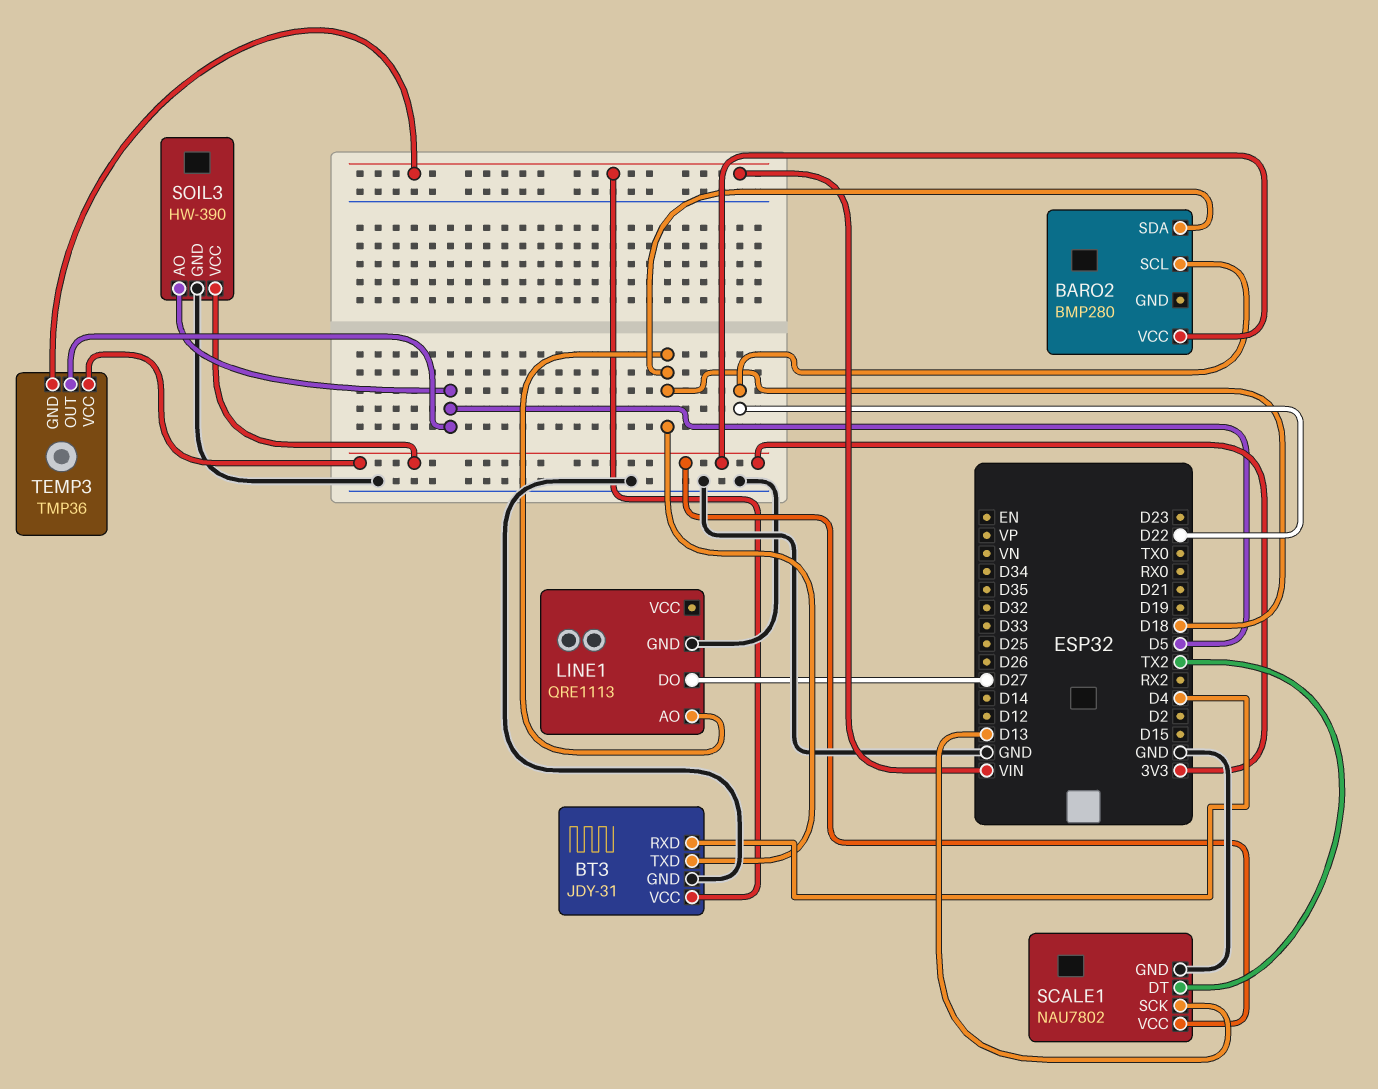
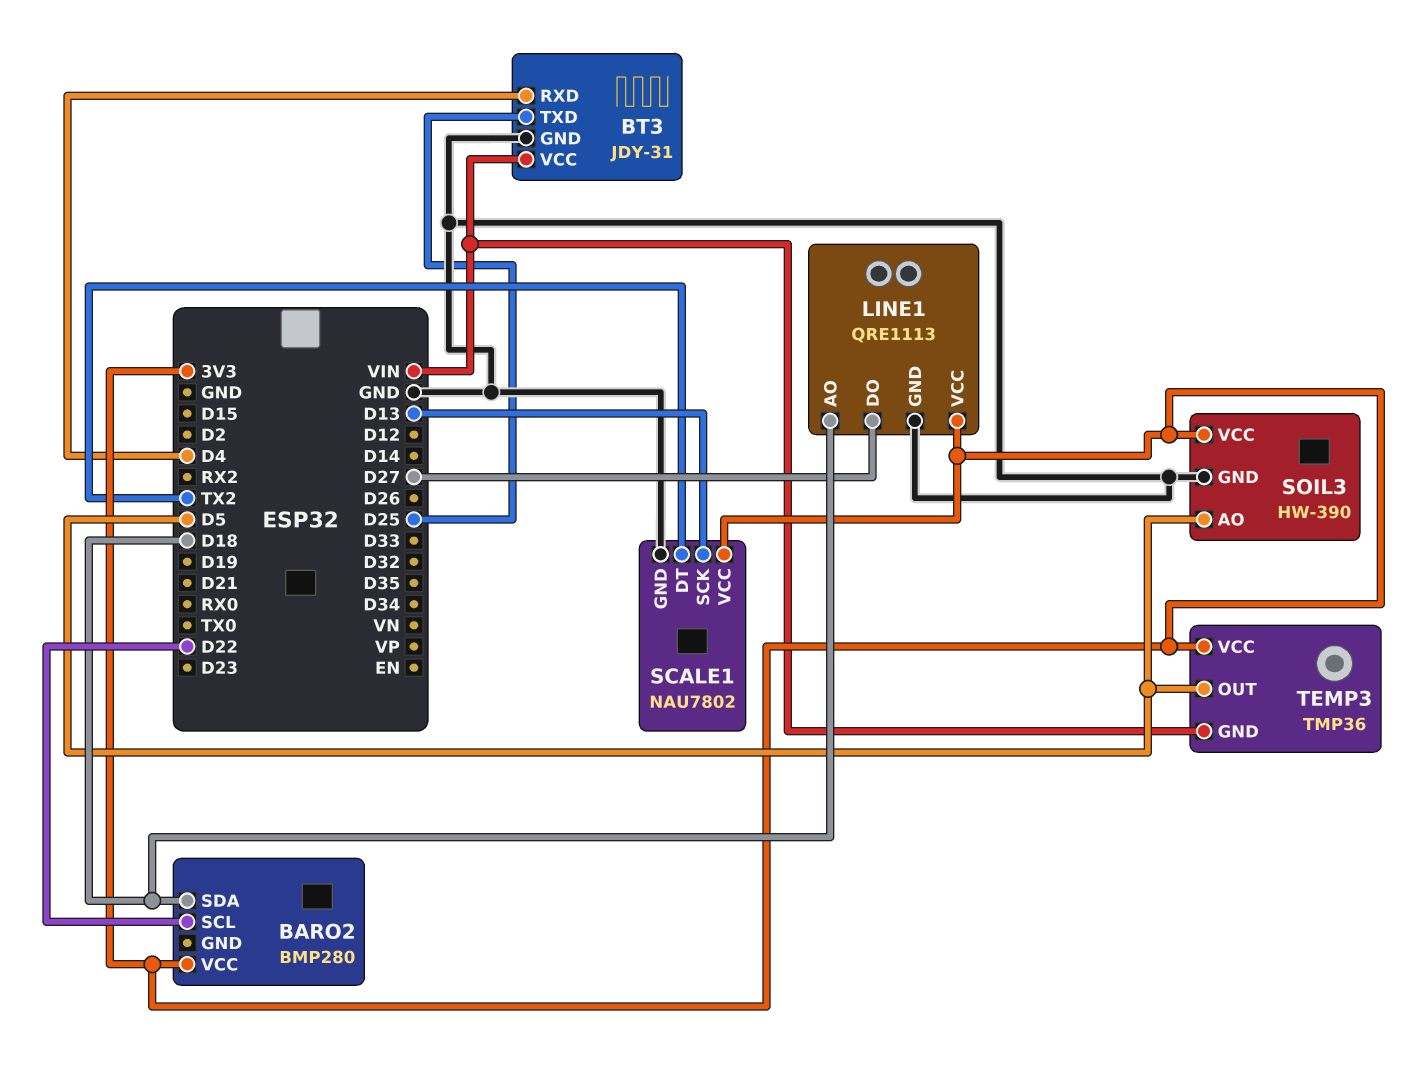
BT3 pin TXD: D18 -> D25
LINE1 pin VCC: none -> 3V3

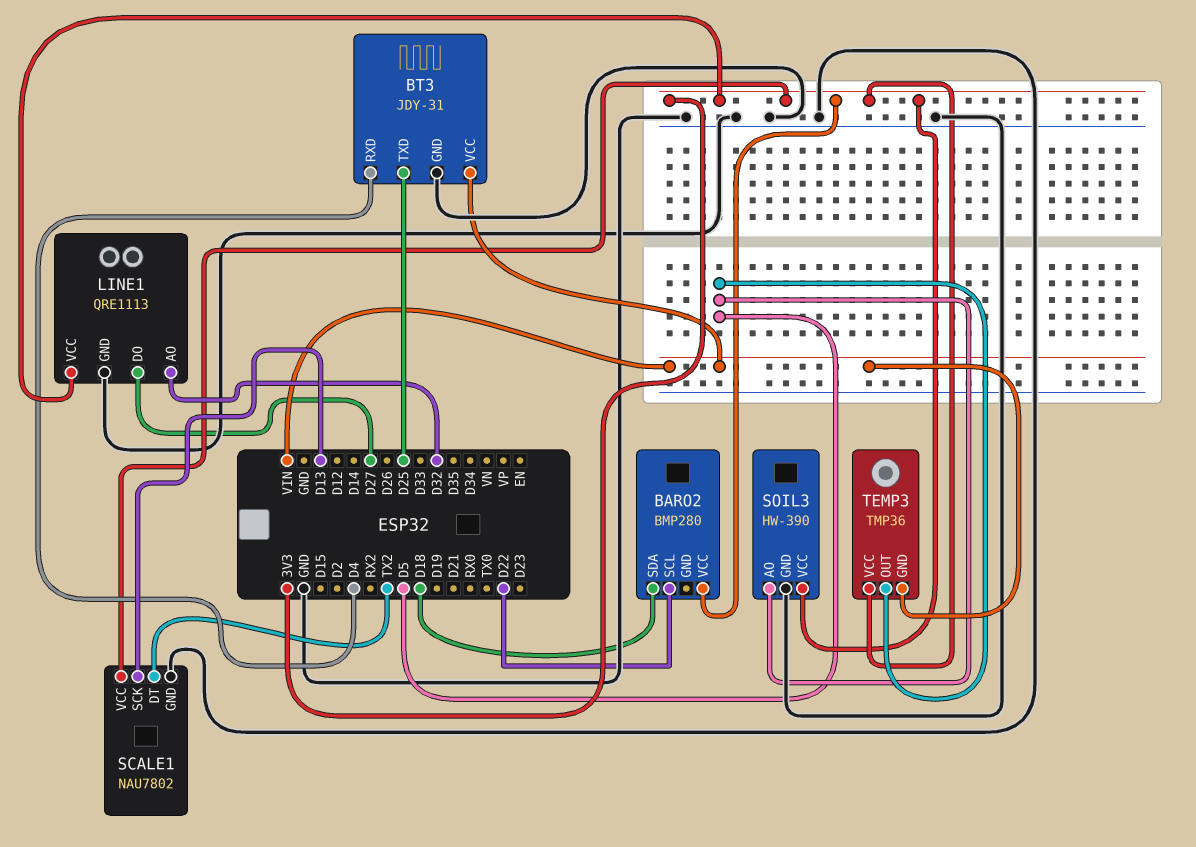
LINE1 pin AO: D18 -> D32

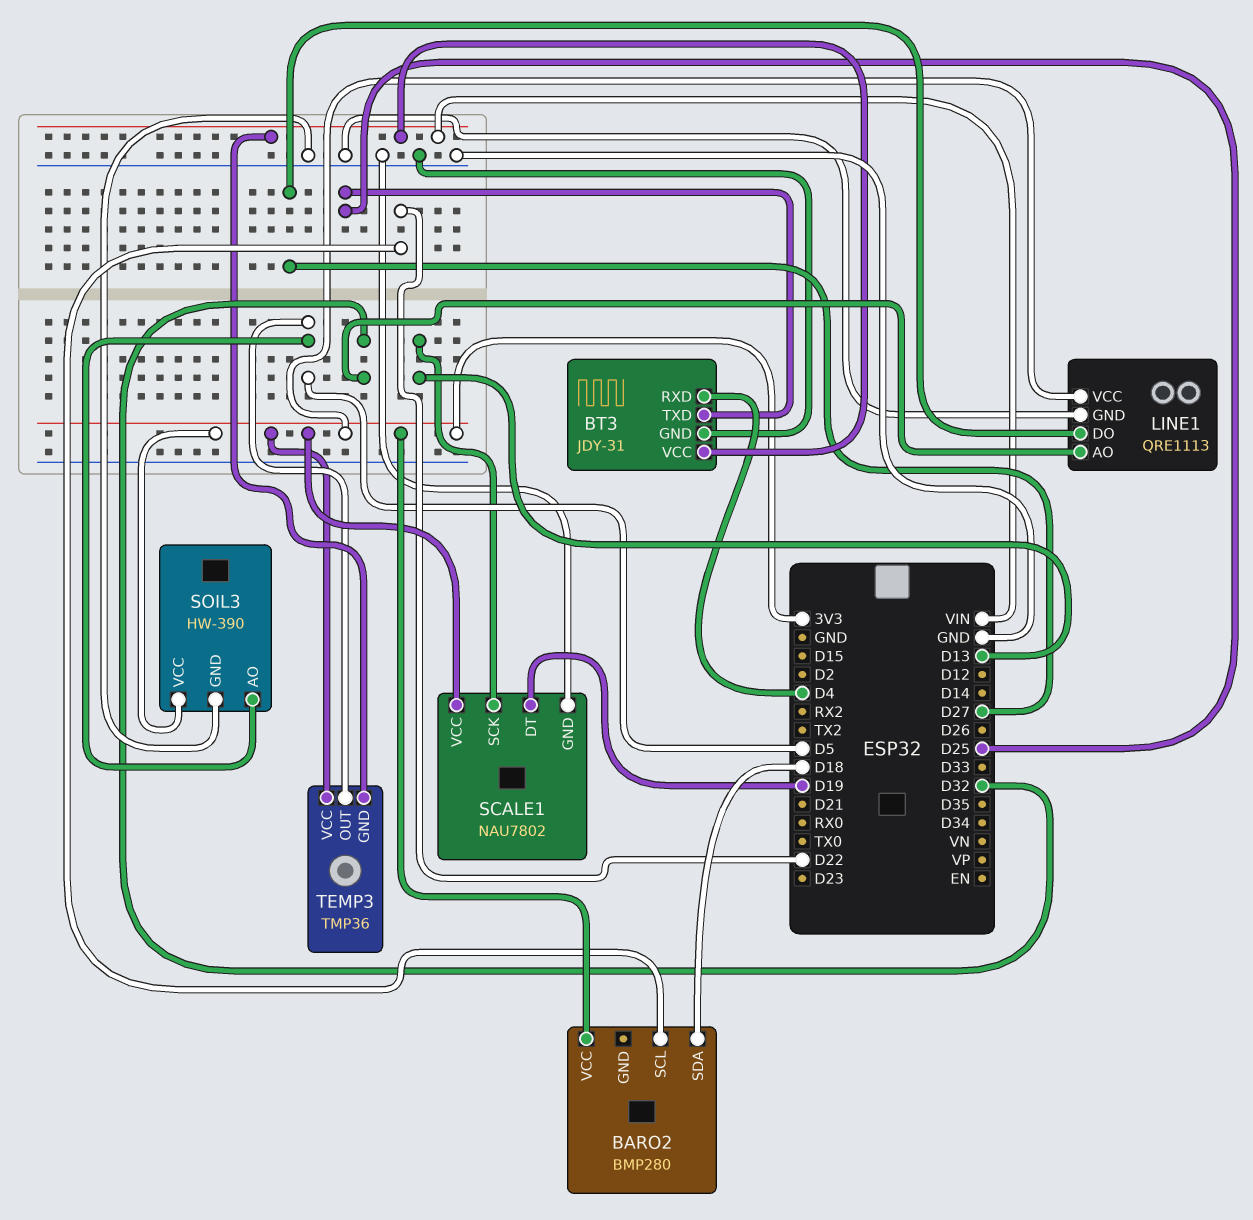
SCALE1 pin DT: TX2 -> D19

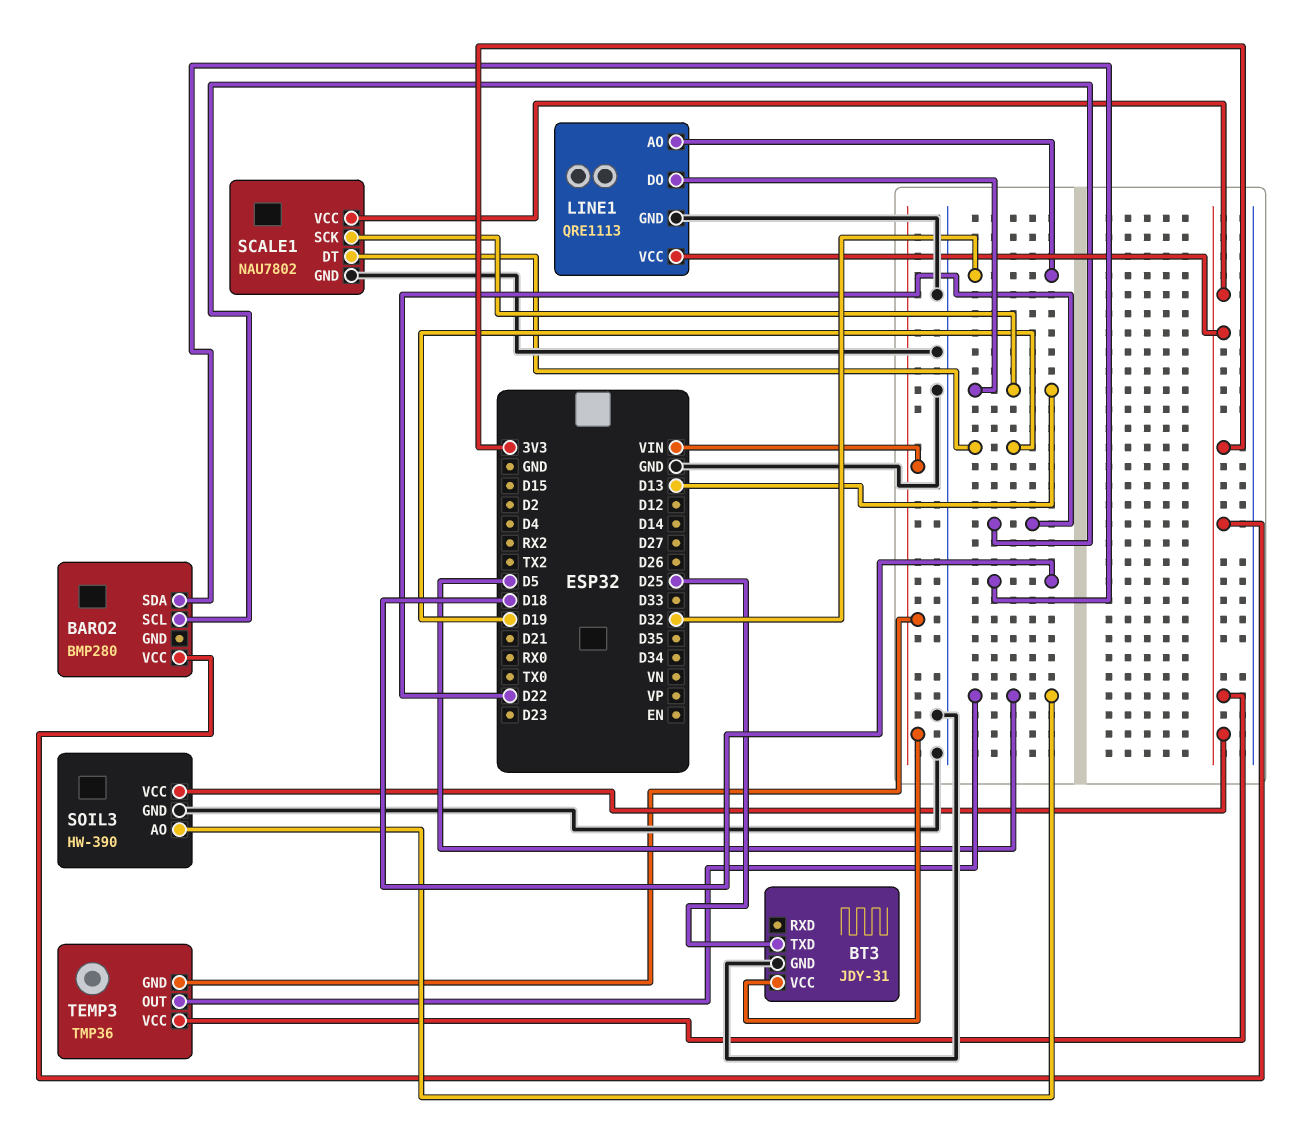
BT3 pin RXD: D4 -> none
LINE1 pin DO: D27 -> D13

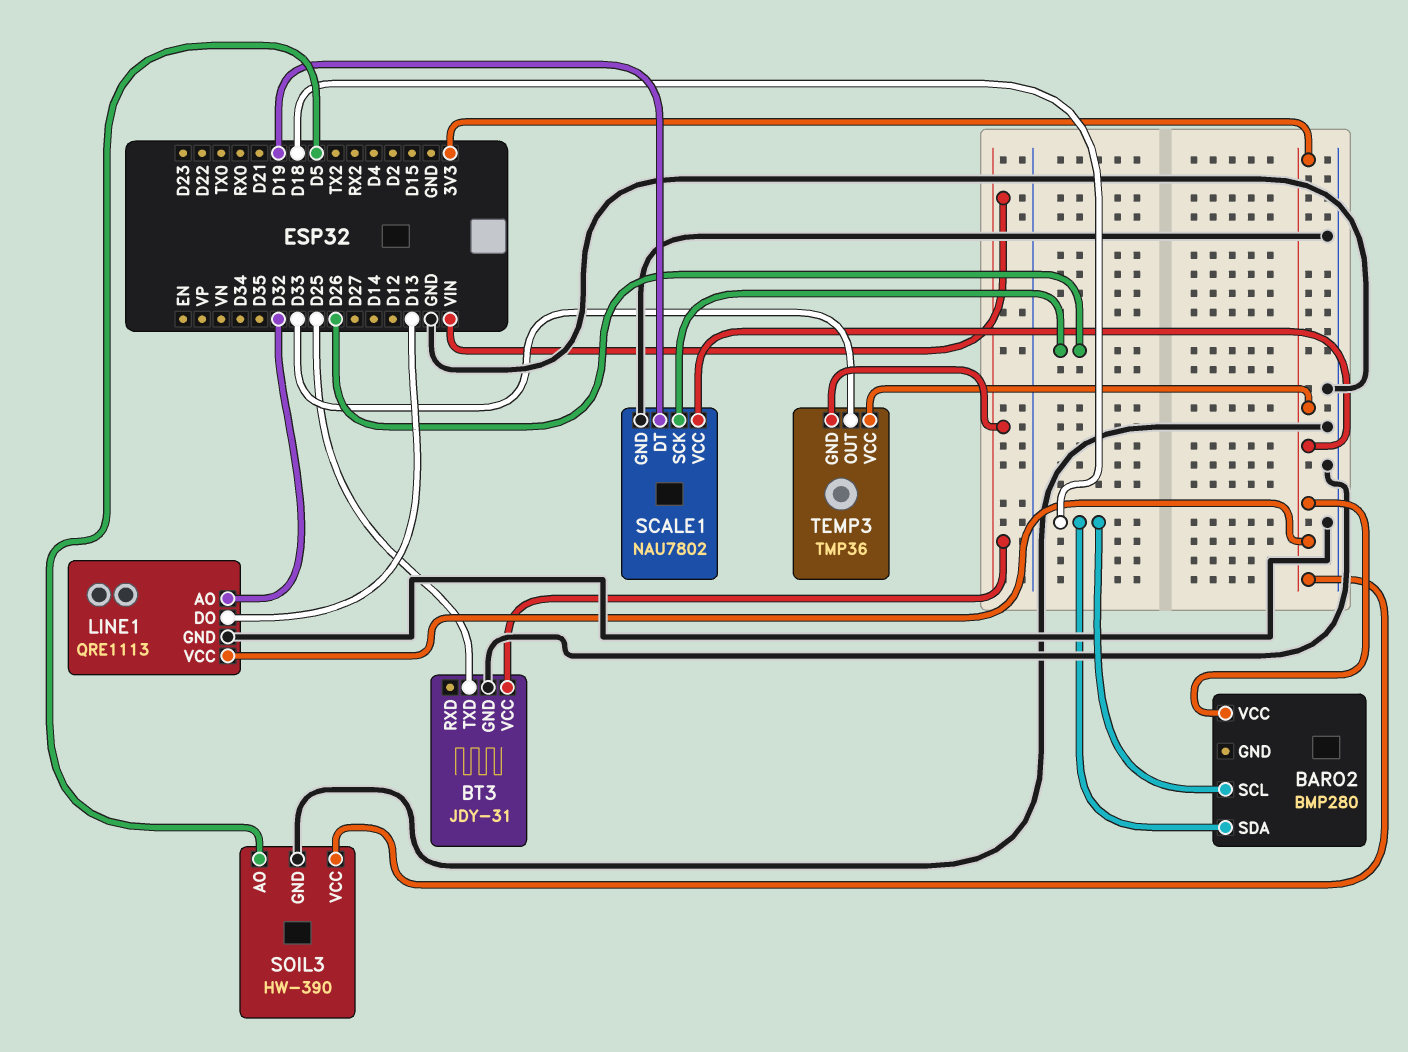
BARO2 pin SCL: D22 -> D18
SCALE1 pin SCK: D13 -> D26
TEMP3 pin OUT: D5 -> D33

